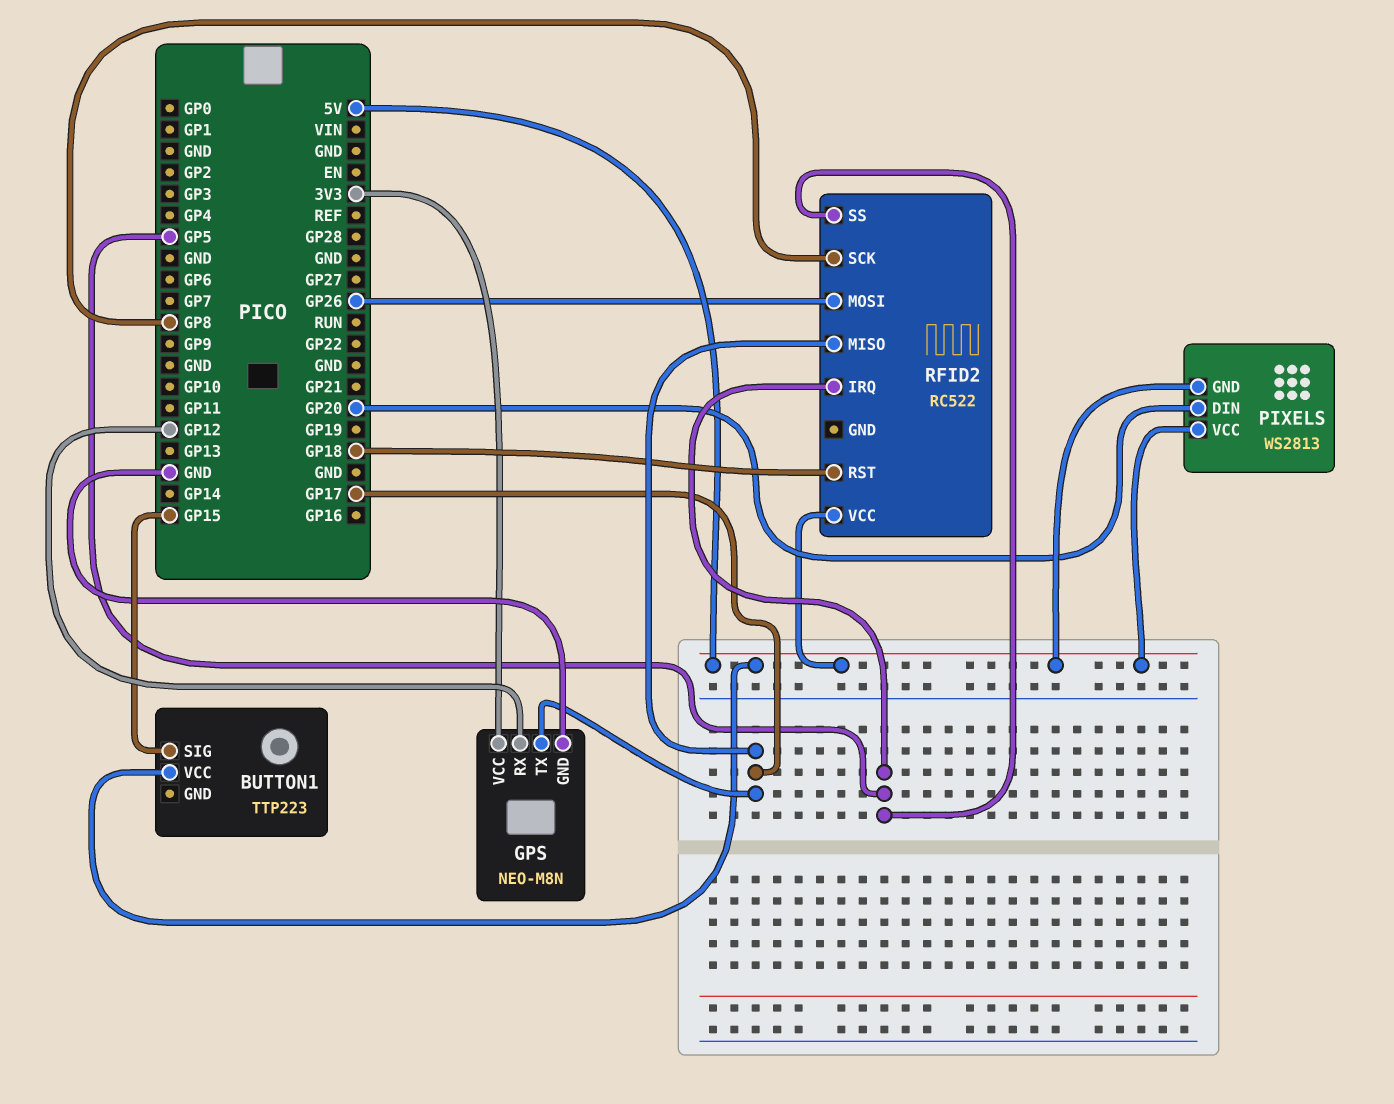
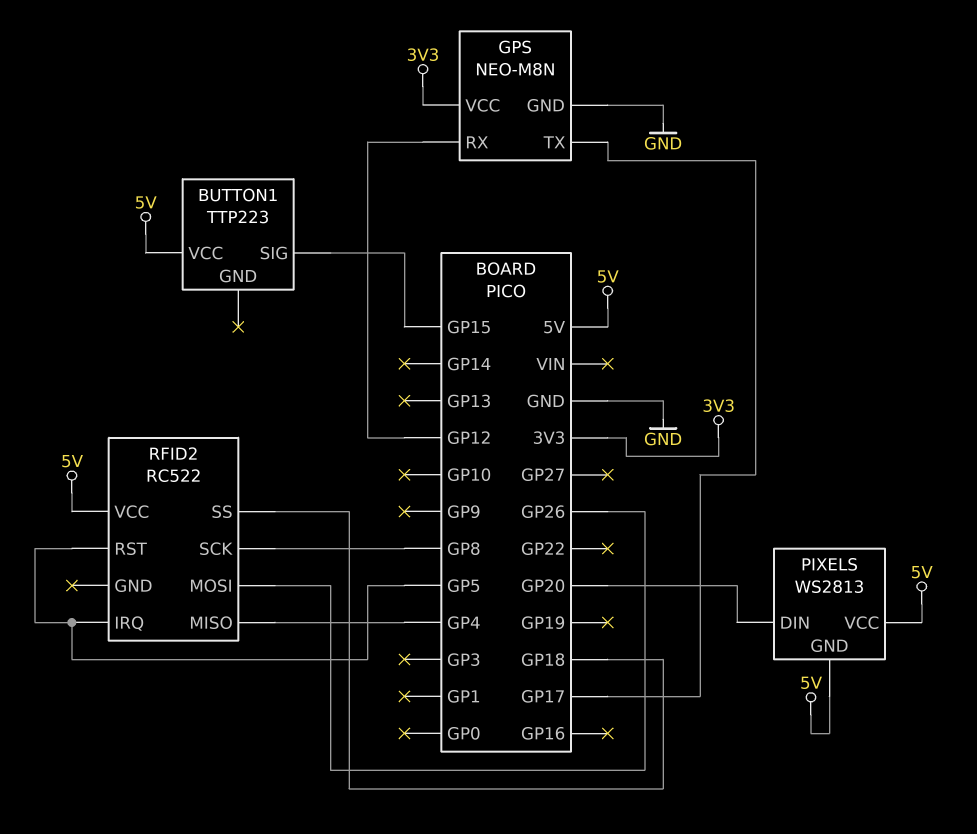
RFID2 pin MISO: GP17 -> GP4
RFID2 pin RST: GP18 -> GP5
RFID2 pin SS: GP5 -> GP18

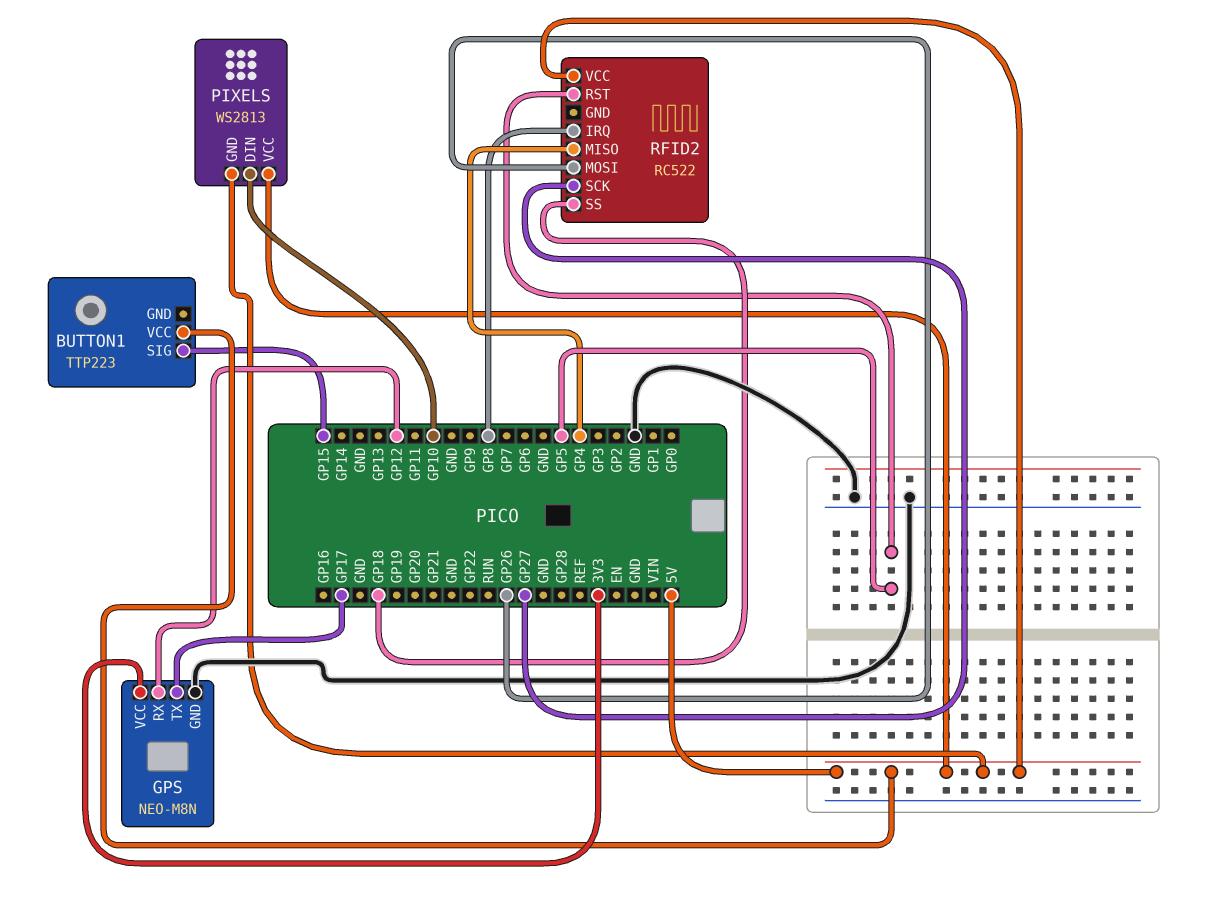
PIXELS pin DIN: GP20 -> GP10
RFID2 pin IRQ: GP5 -> GP8
RFID2 pin SCK: GP8 -> GP27

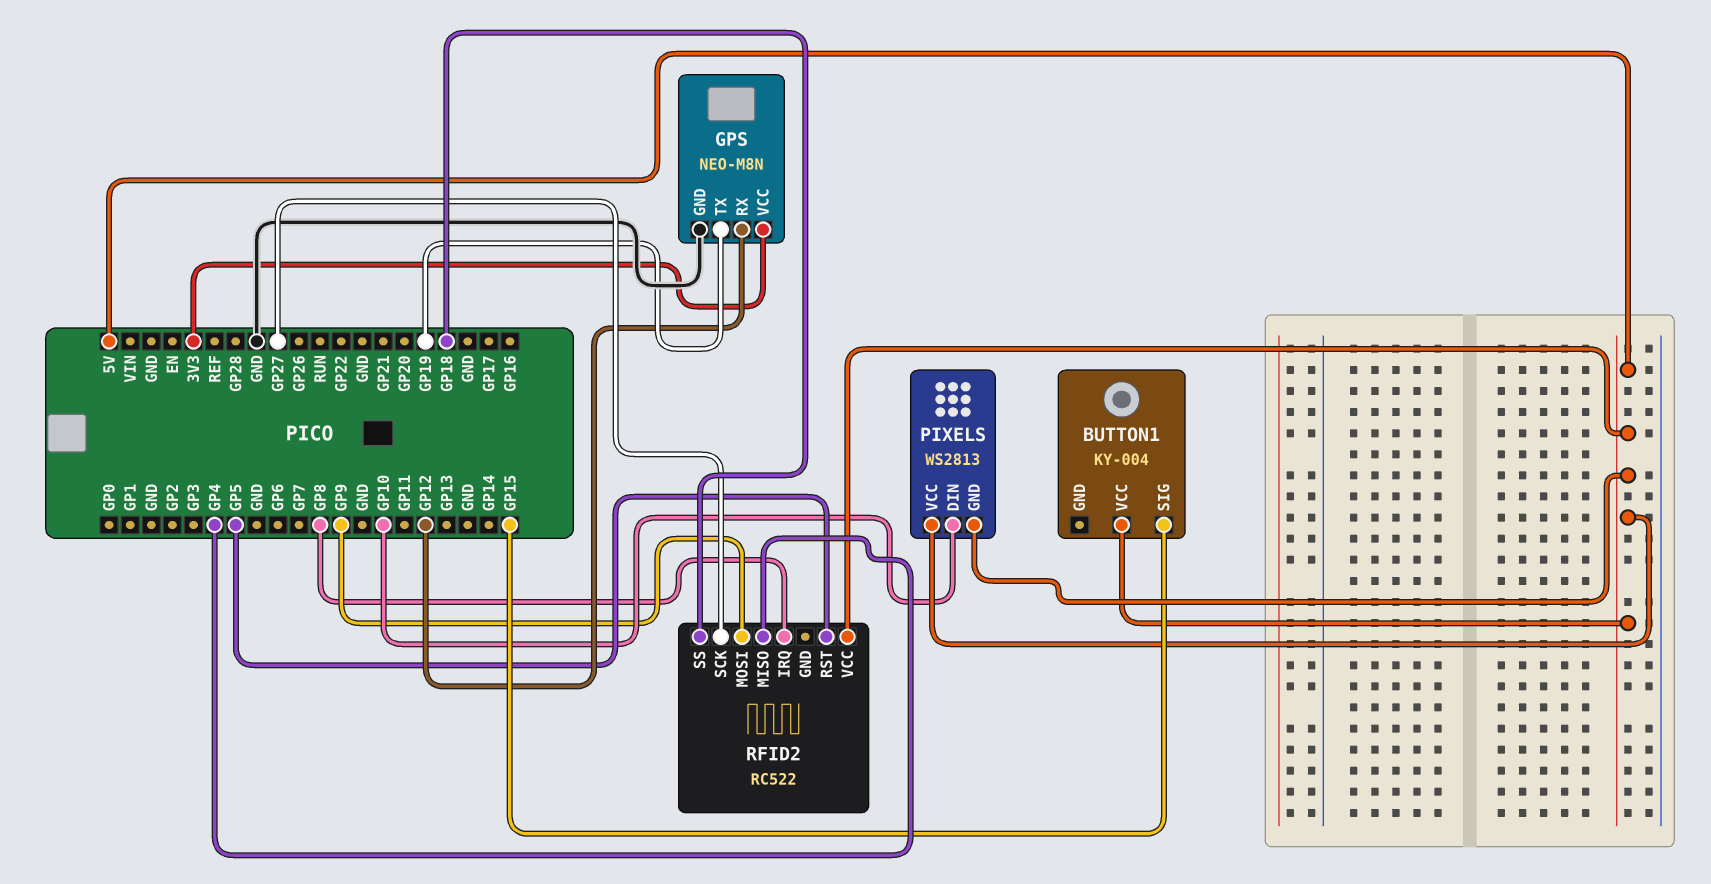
BUTTON1: TTP223 -> KY-004
GPS pin TX: GP17 -> GP19
RFID2 pin MOSI: GP26 -> GP9

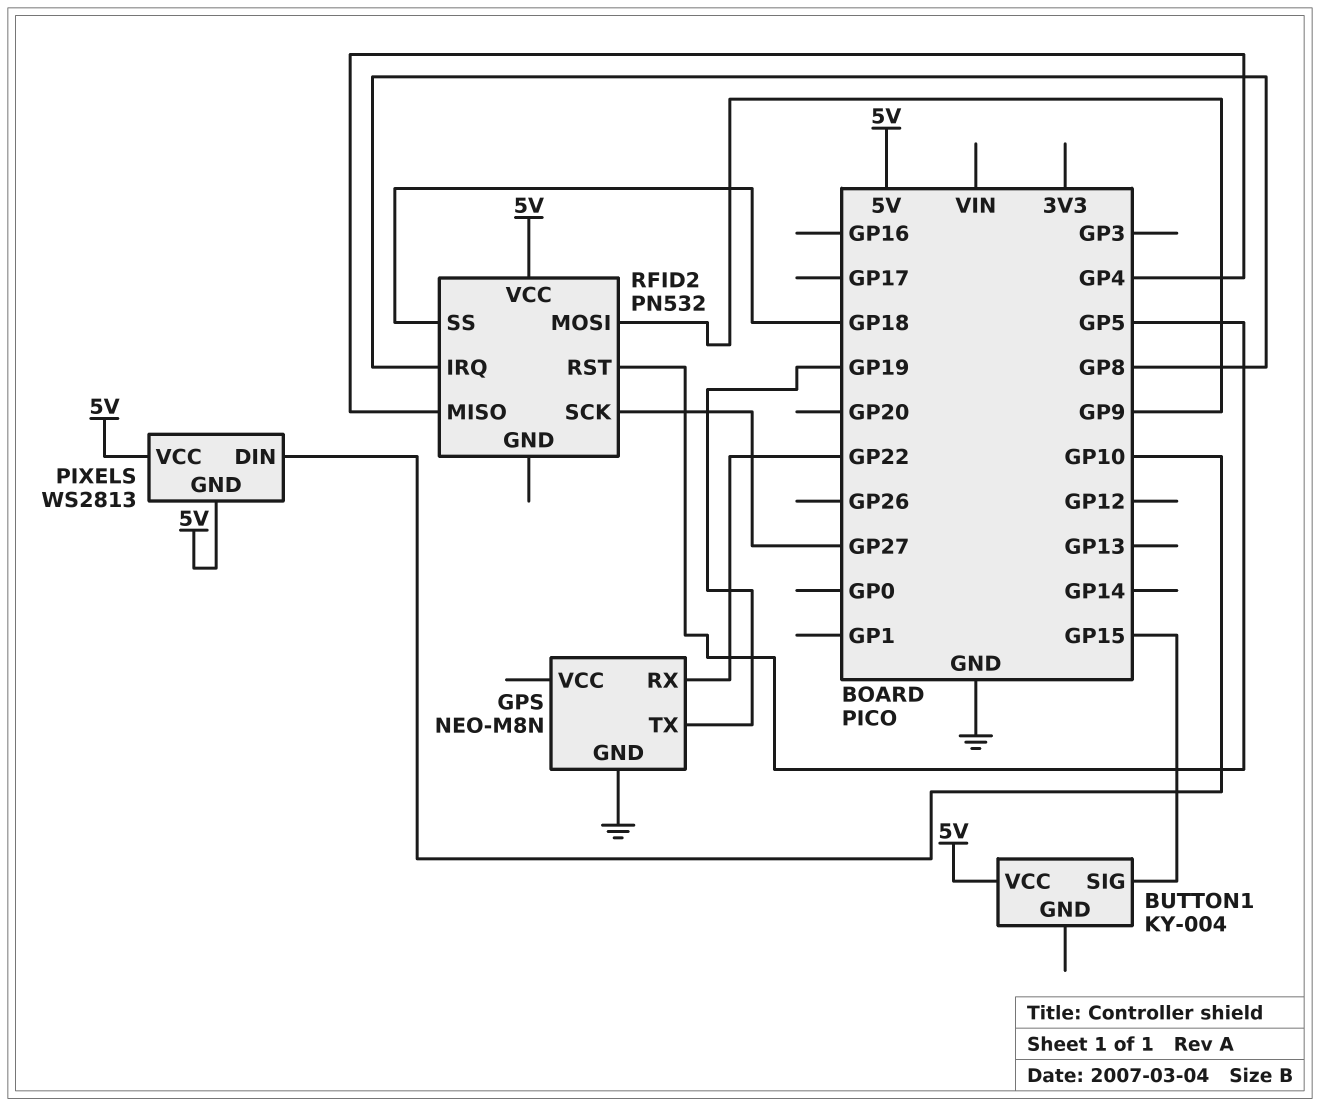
GPS pin RX: GP12 -> GP22
GPS pin VCC: 3V3 -> none
RFID2: RC522 -> PN532

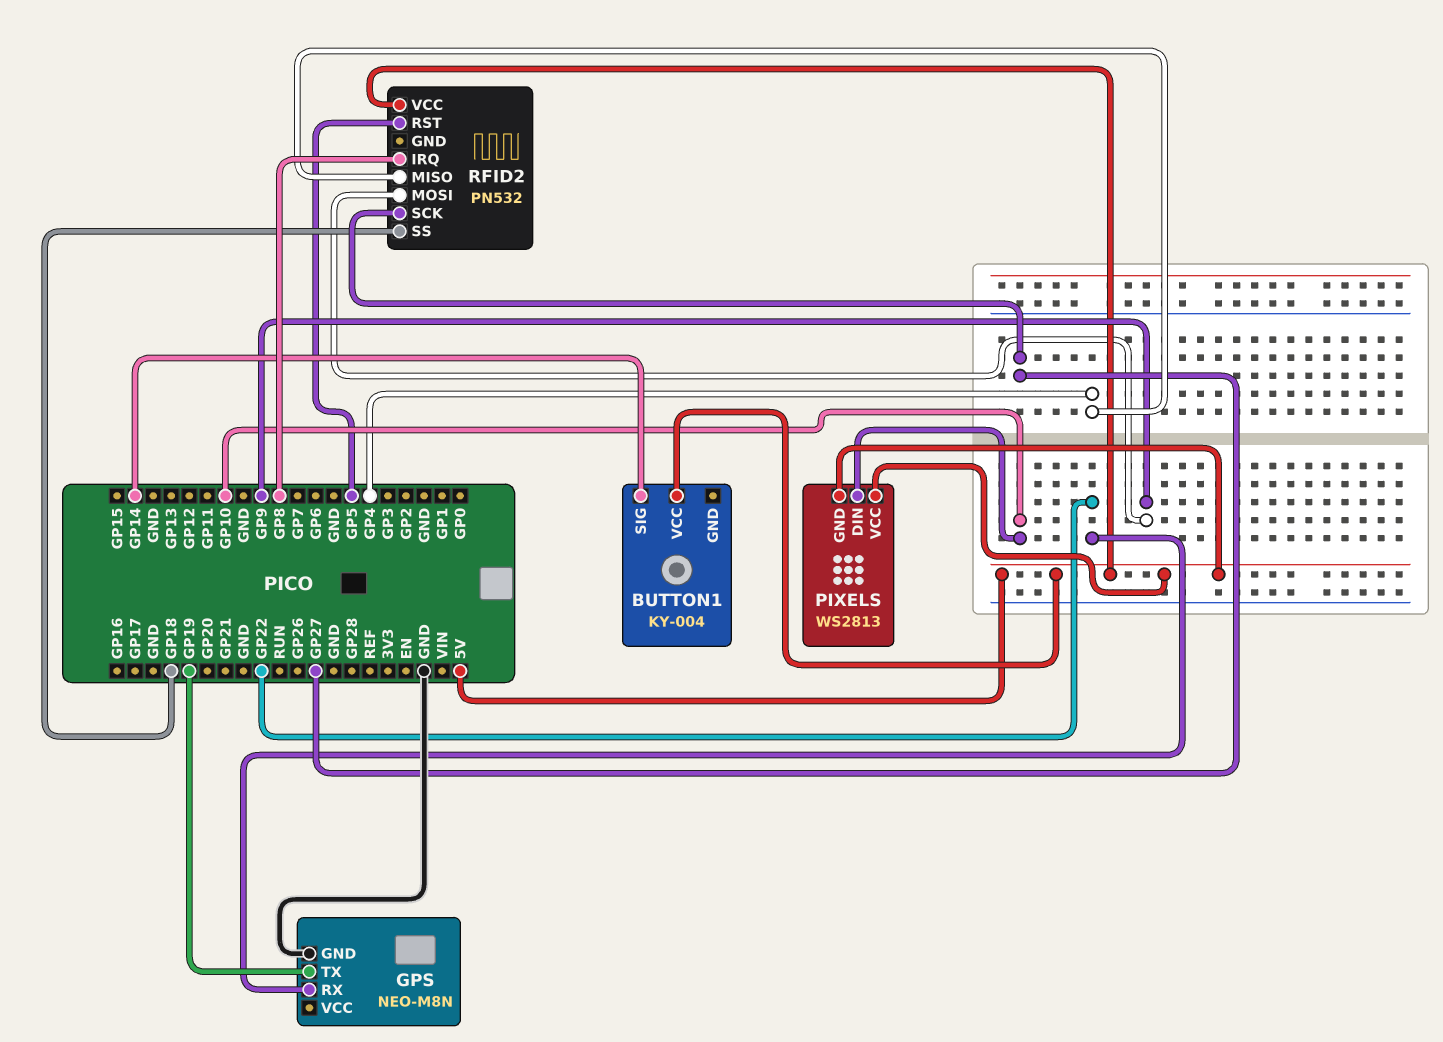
BUTTON1 pin SIG: GP15 -> GP14

